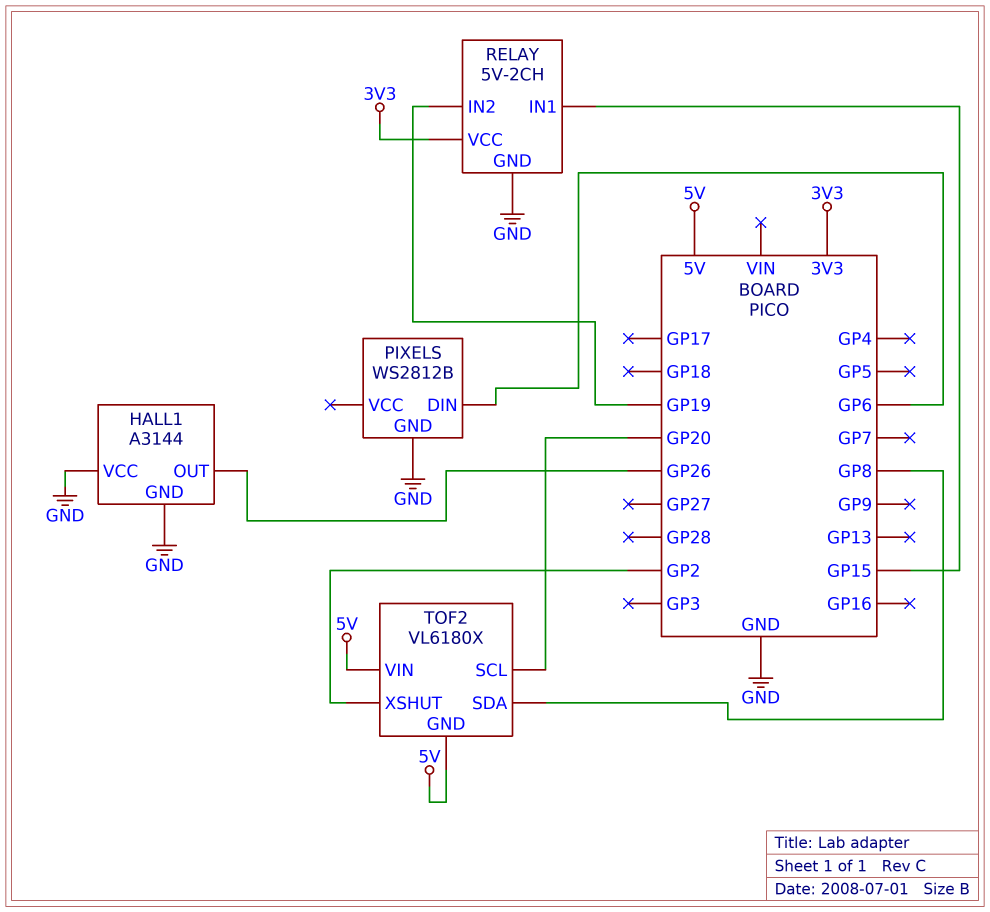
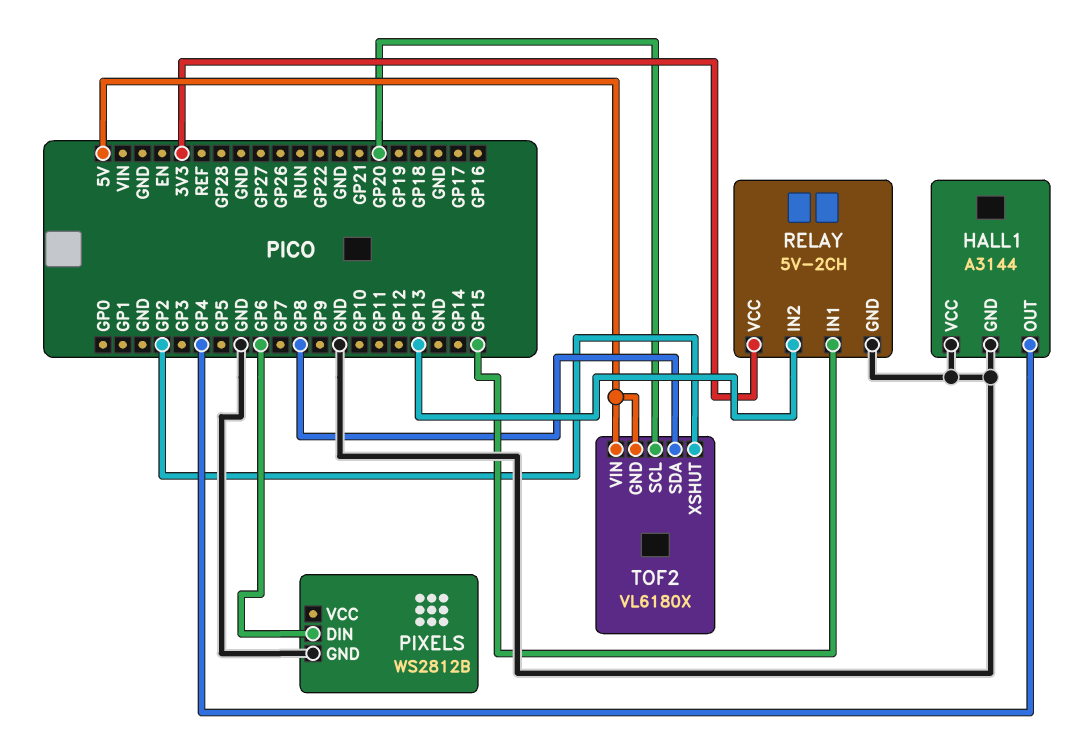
HALL1 pin OUT: GP26 -> GP4
RELAY pin IN2: GP19 -> GP13

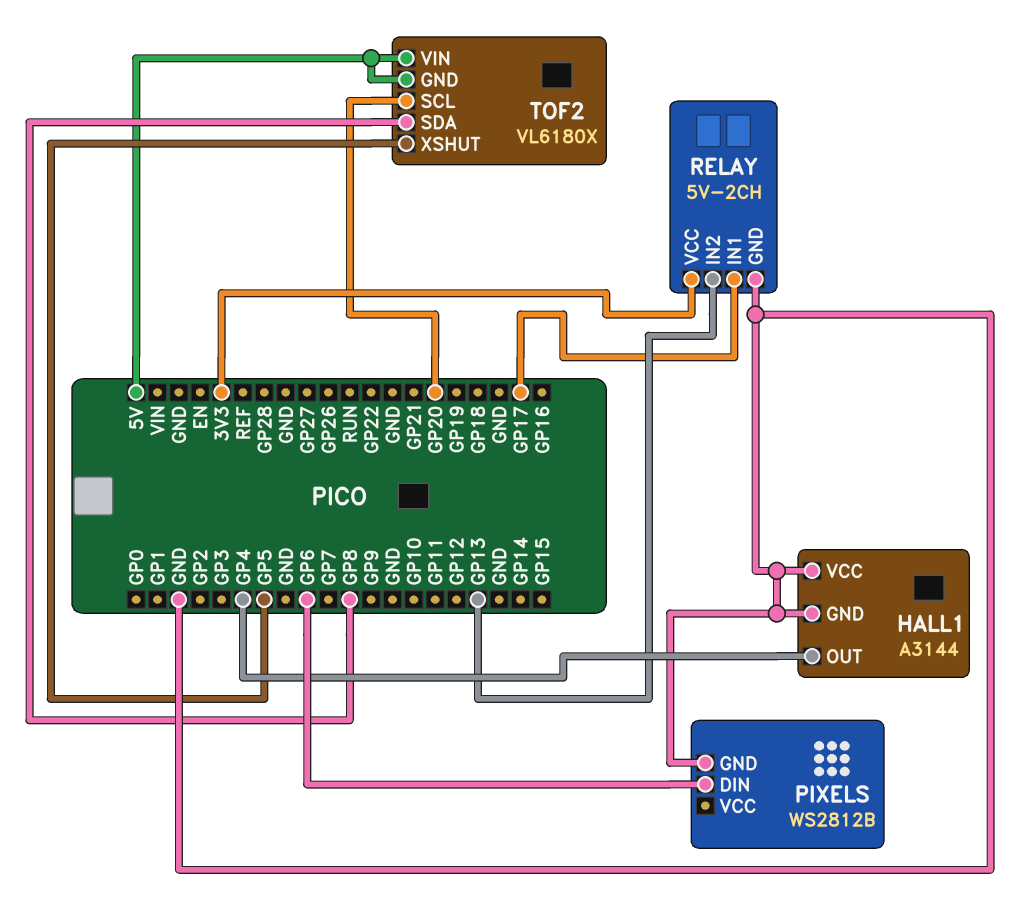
RELAY pin IN1: GP15 -> GP17
TOF2 pin XSHUT: GP2 -> GP5

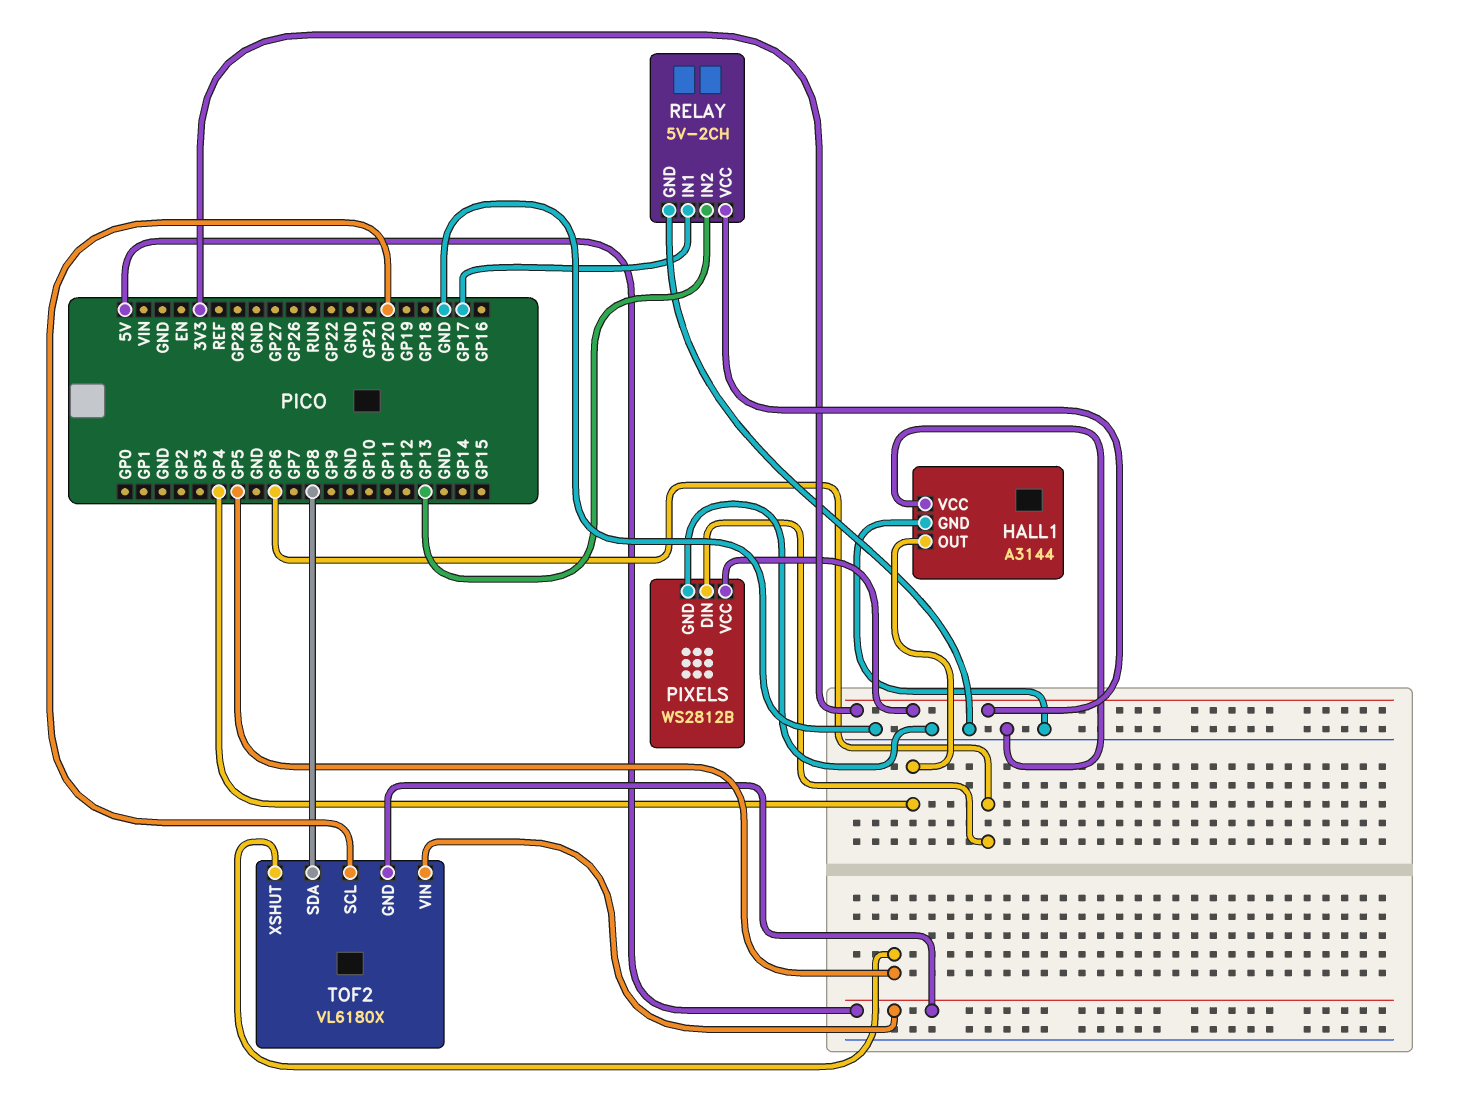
PIXELS pin VCC: none -> 3V3

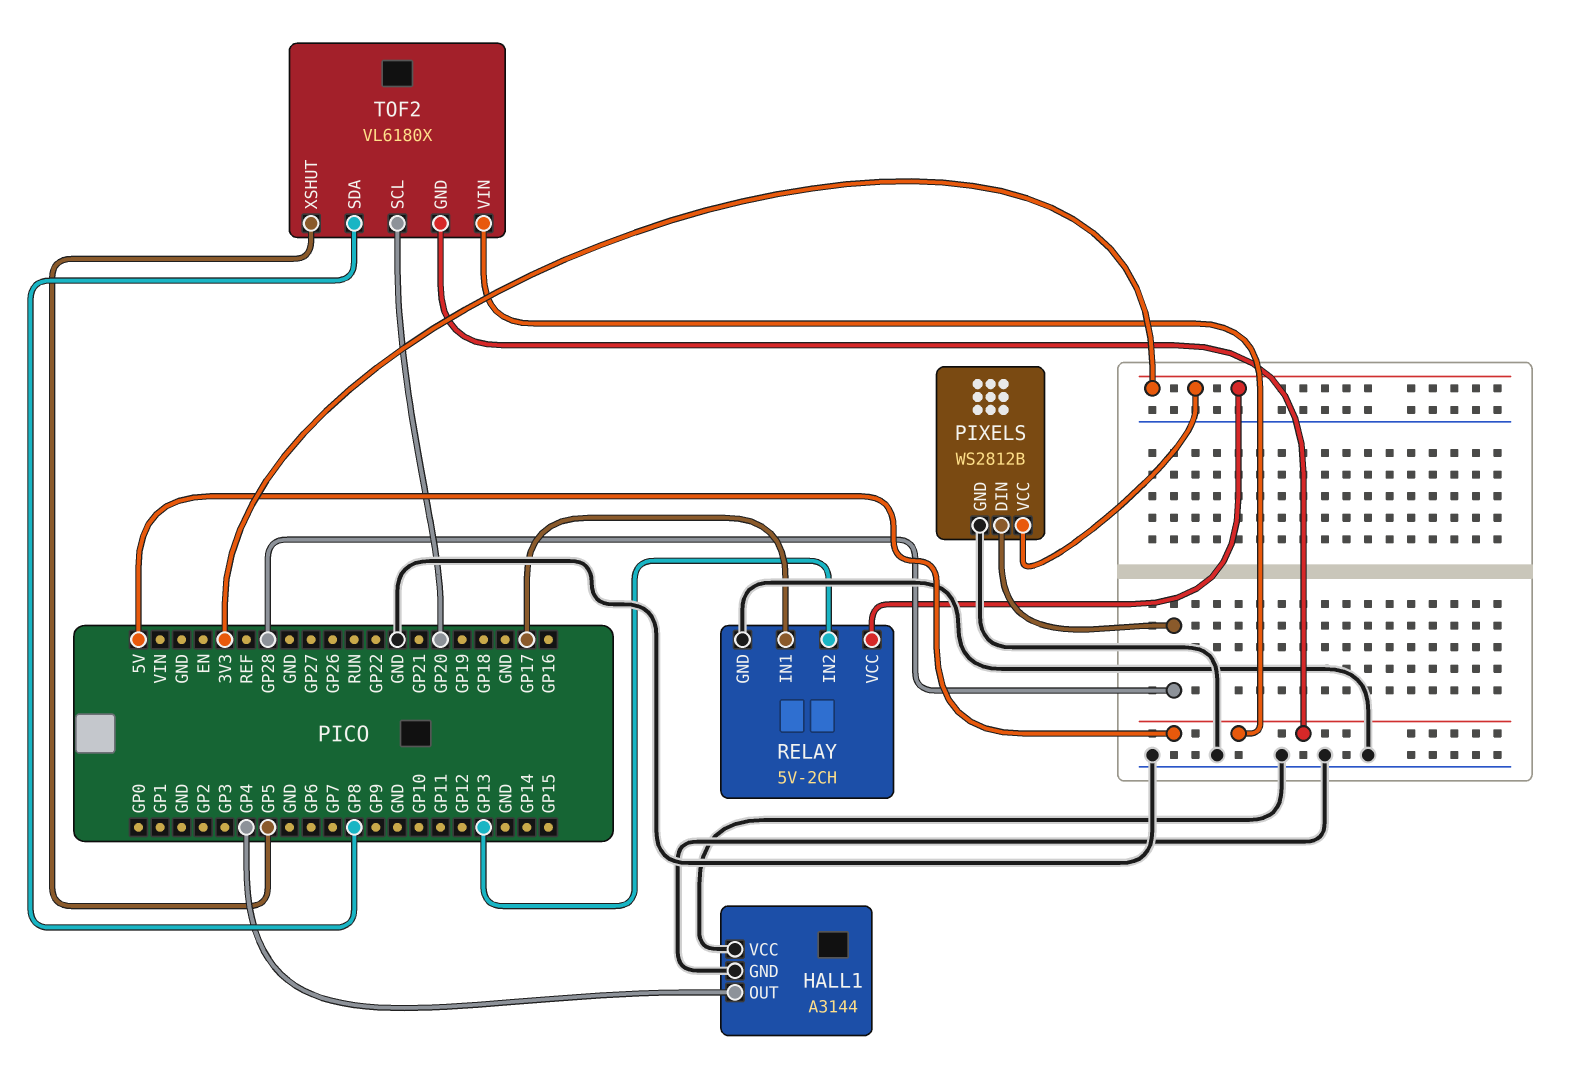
PIXELS pin DIN: GP6 -> GP28

